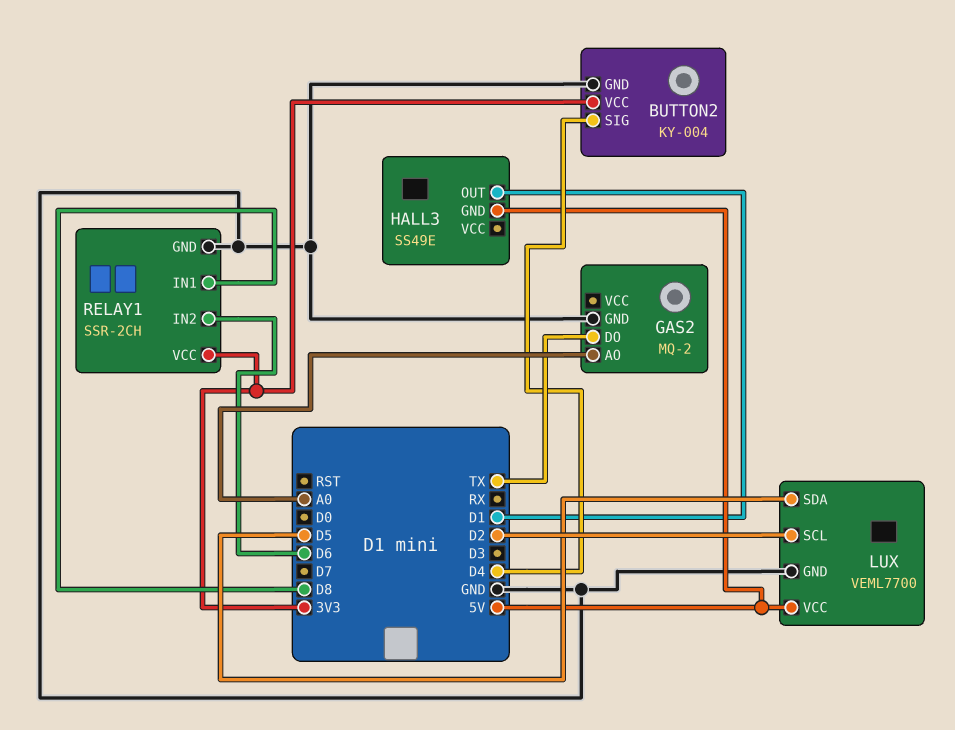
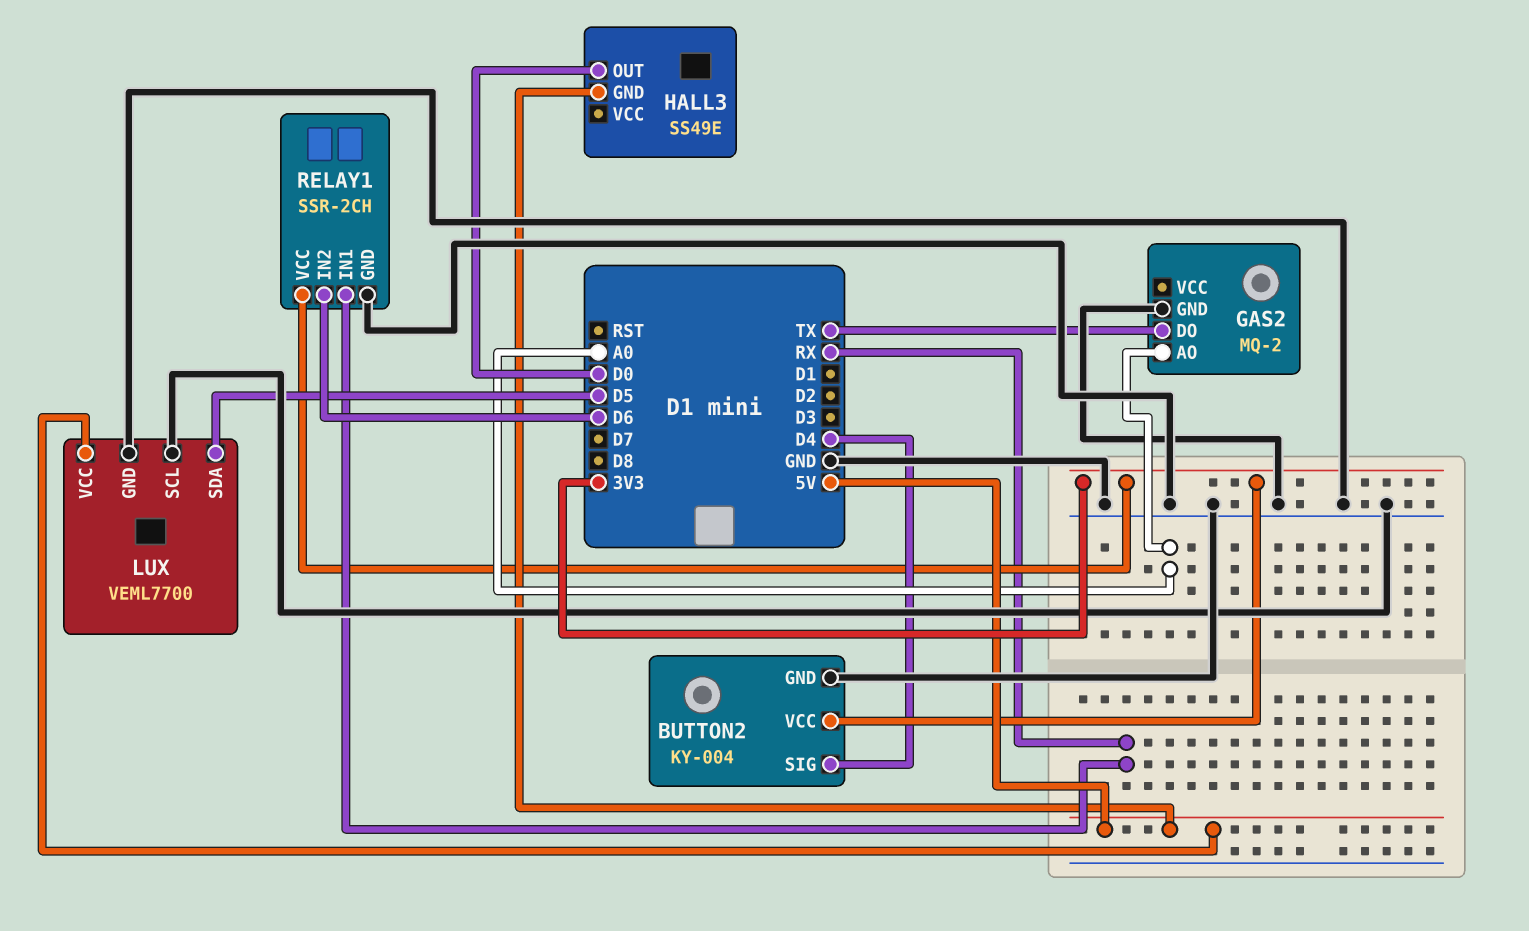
HALL3 pin OUT: D1 -> D0
LUX pin SCL: D2 -> GND
RELAY1 pin IN1: D8 -> RX

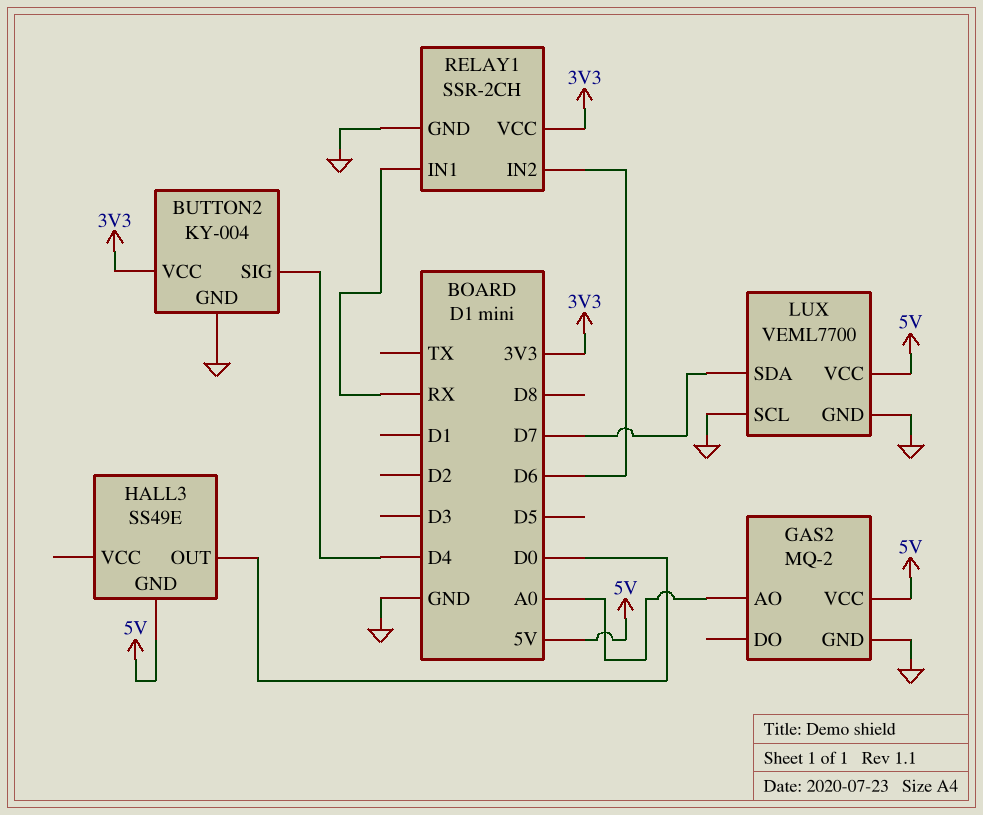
GAS2 pin DO: TX -> none
GAS2 pin VCC: none -> 5V
LUX pin SDA: D5 -> D7

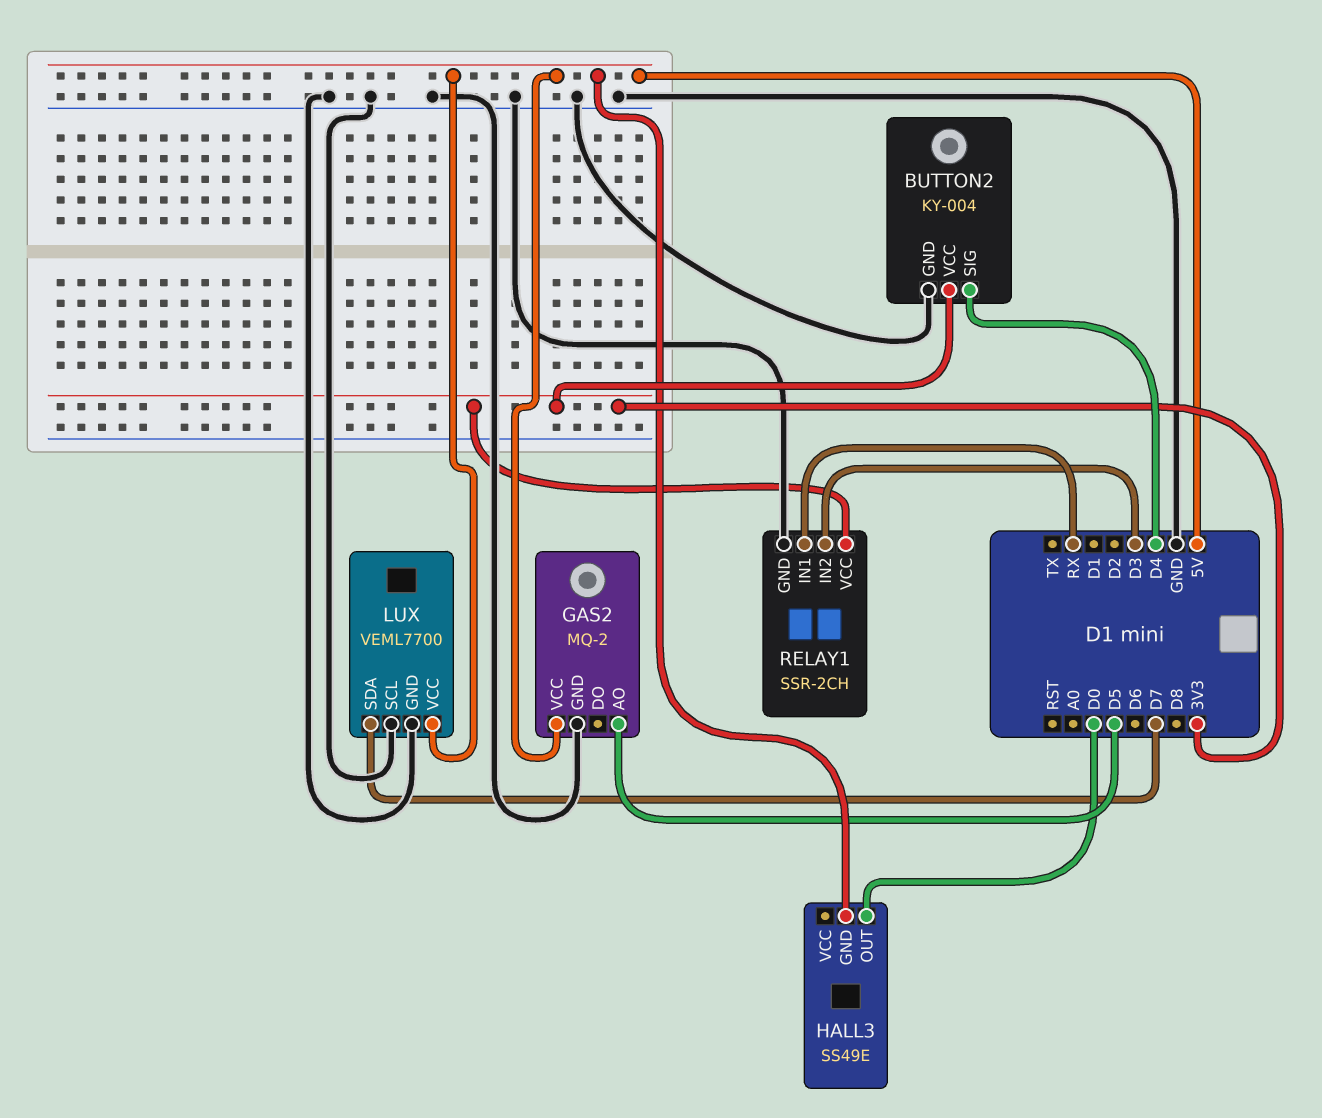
GAS2 pin AO: A0 -> D5
RELAY1 pin IN2: D6 -> D3

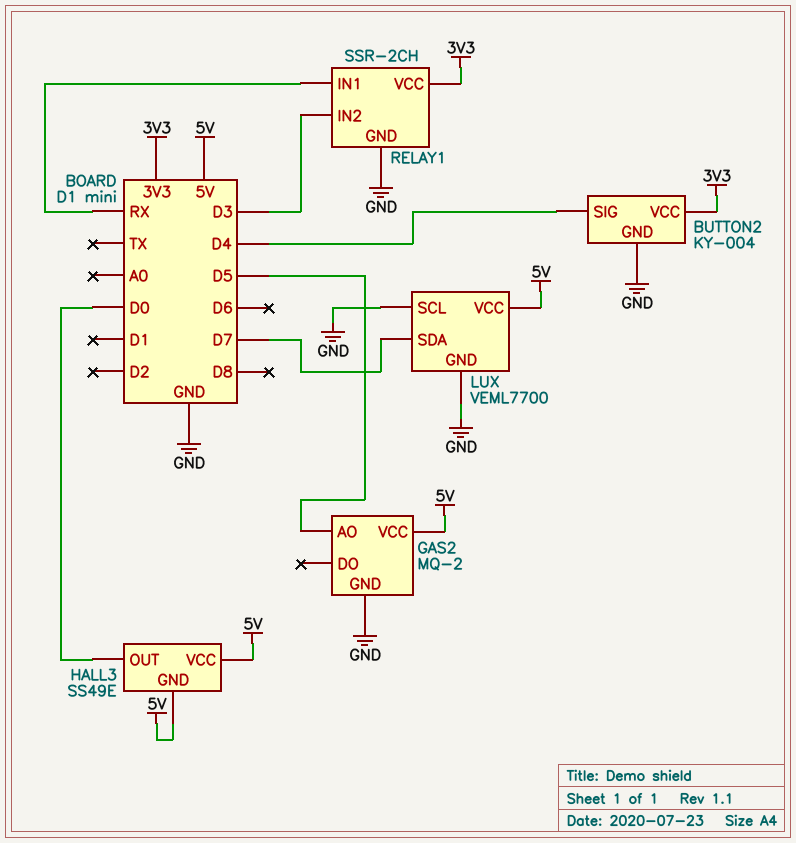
HALL3 pin VCC: none -> 5V

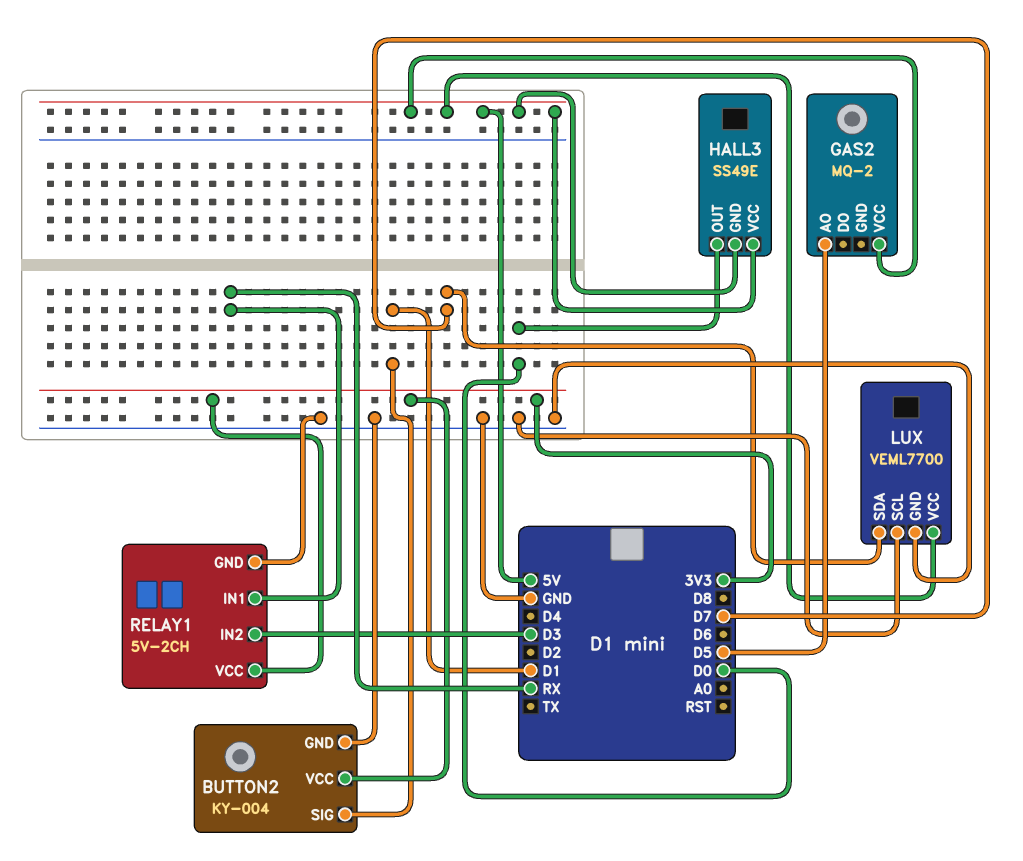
BUTTON2 pin SIG: D4 -> D1
GAS2 pin GND: GND -> none
RELAY1: SSR-2CH -> 5V-2CH

